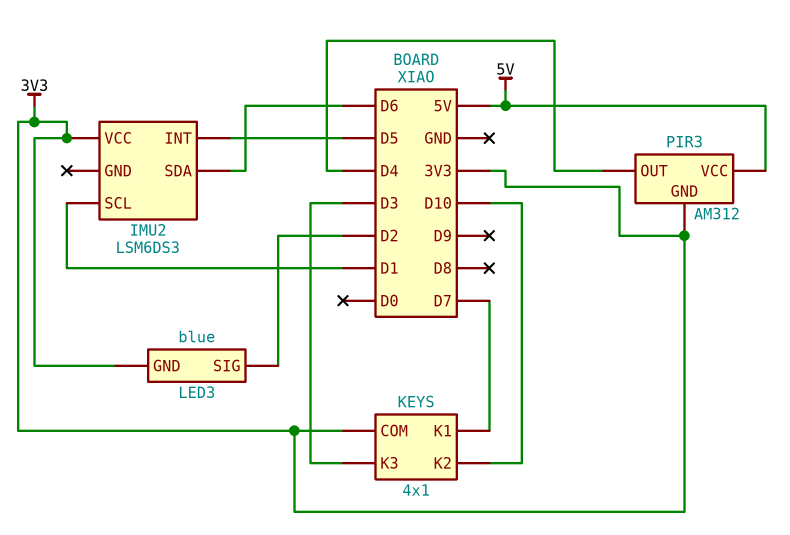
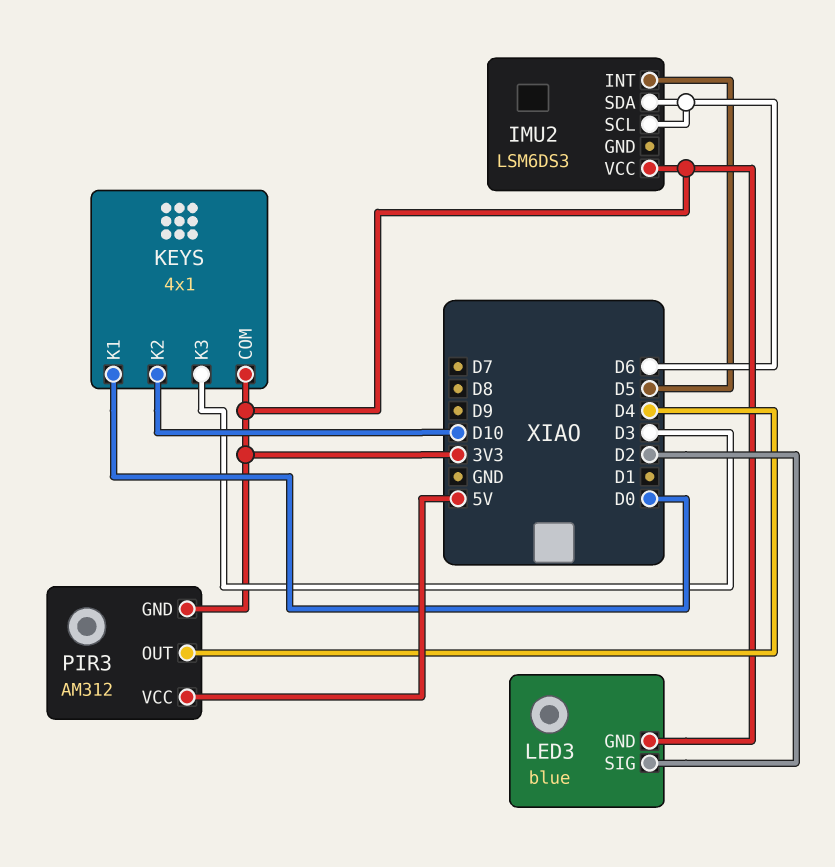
IMU2 pin SCL: D1 -> D6
KEYS pin K1: D7 -> D0

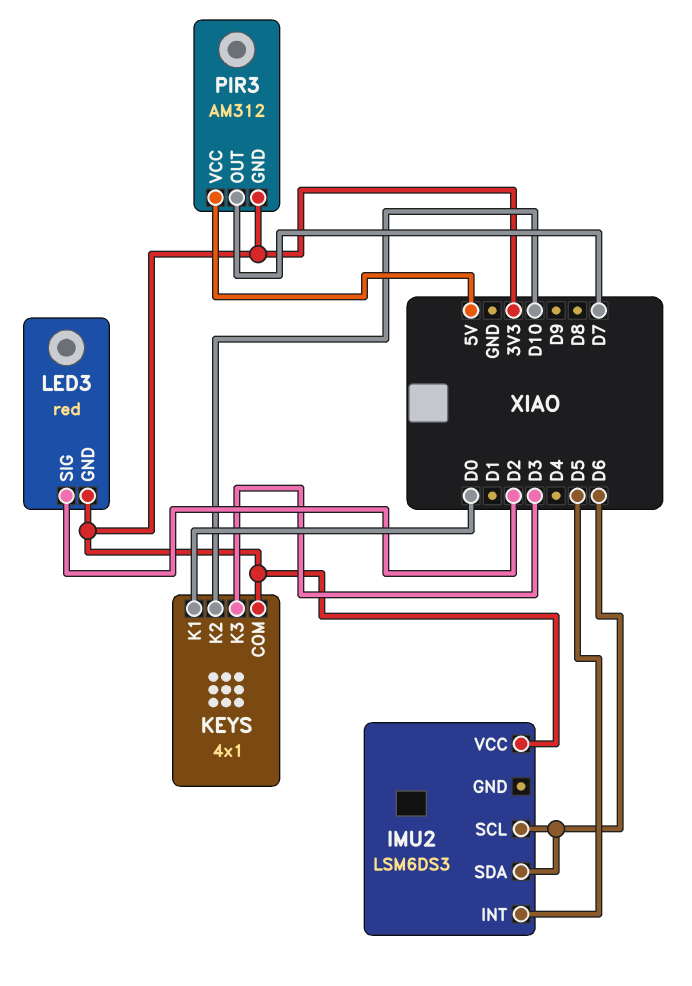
LED3: blue -> red
PIR3 pin OUT: D4 -> D7

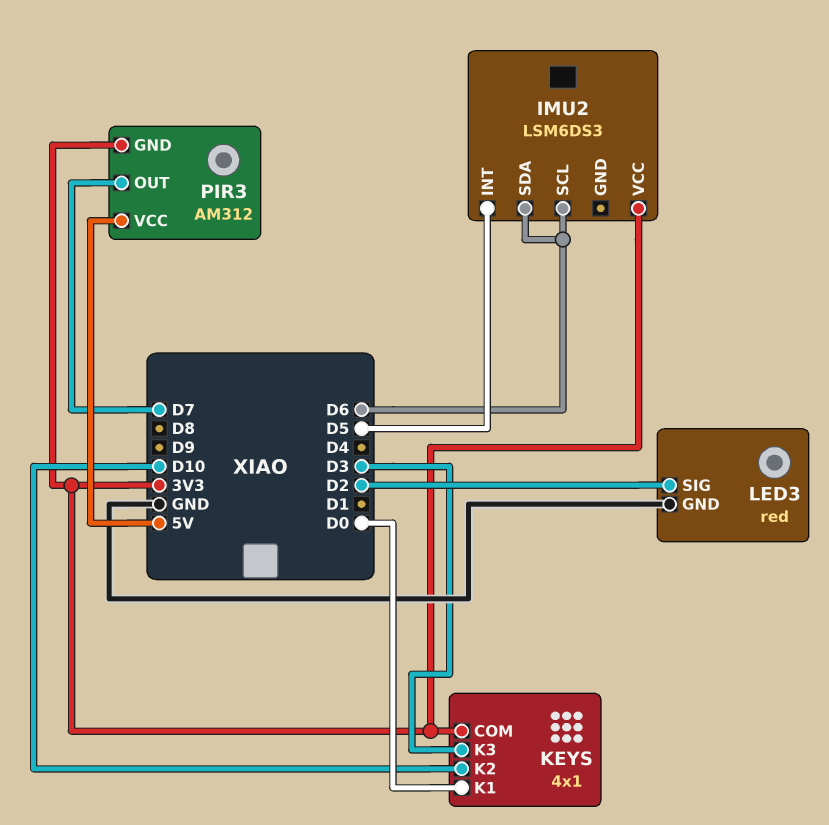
LED3 pin GND: 3V3 -> GND

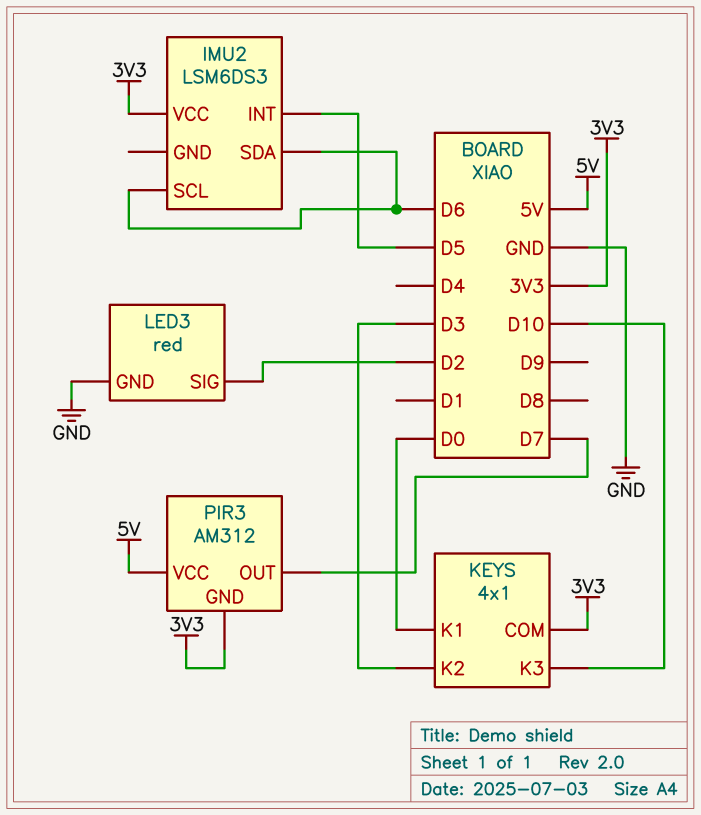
KEYS pin K2: D10 -> D3
KEYS pin K3: D3 -> D10

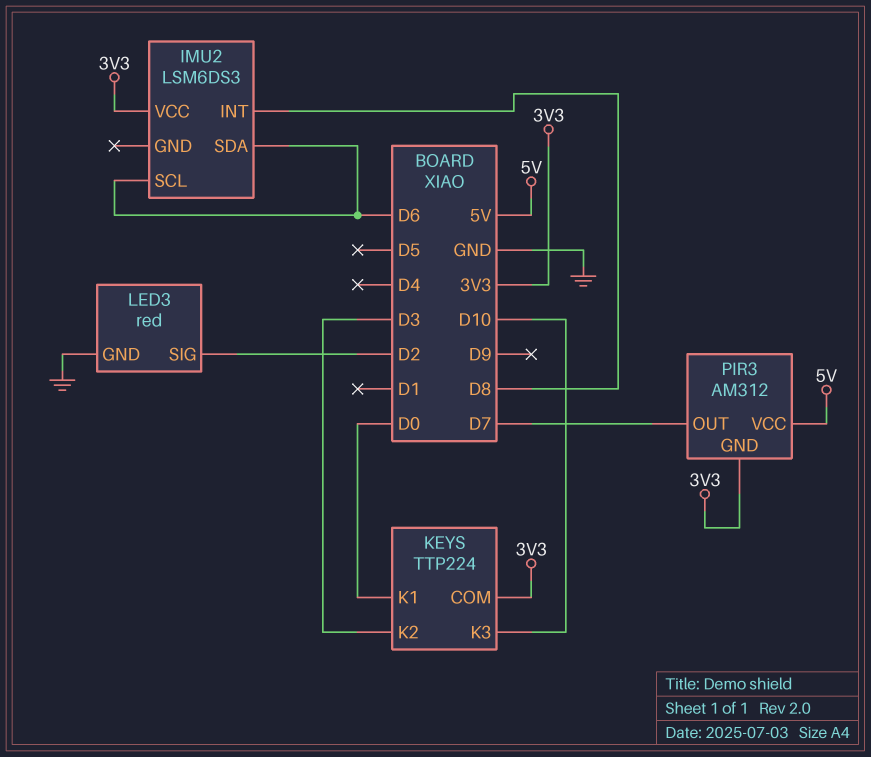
IMU2 pin INT: D5 -> D8
KEYS: 4x1 -> TTP224

